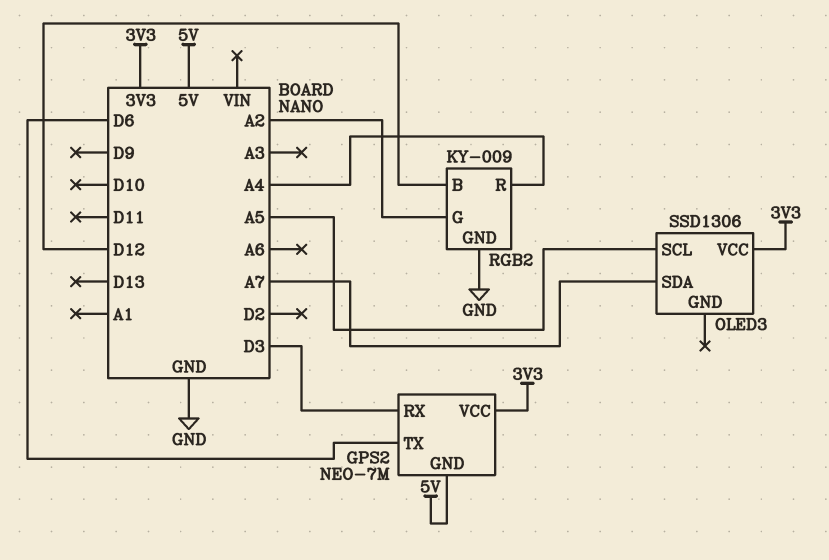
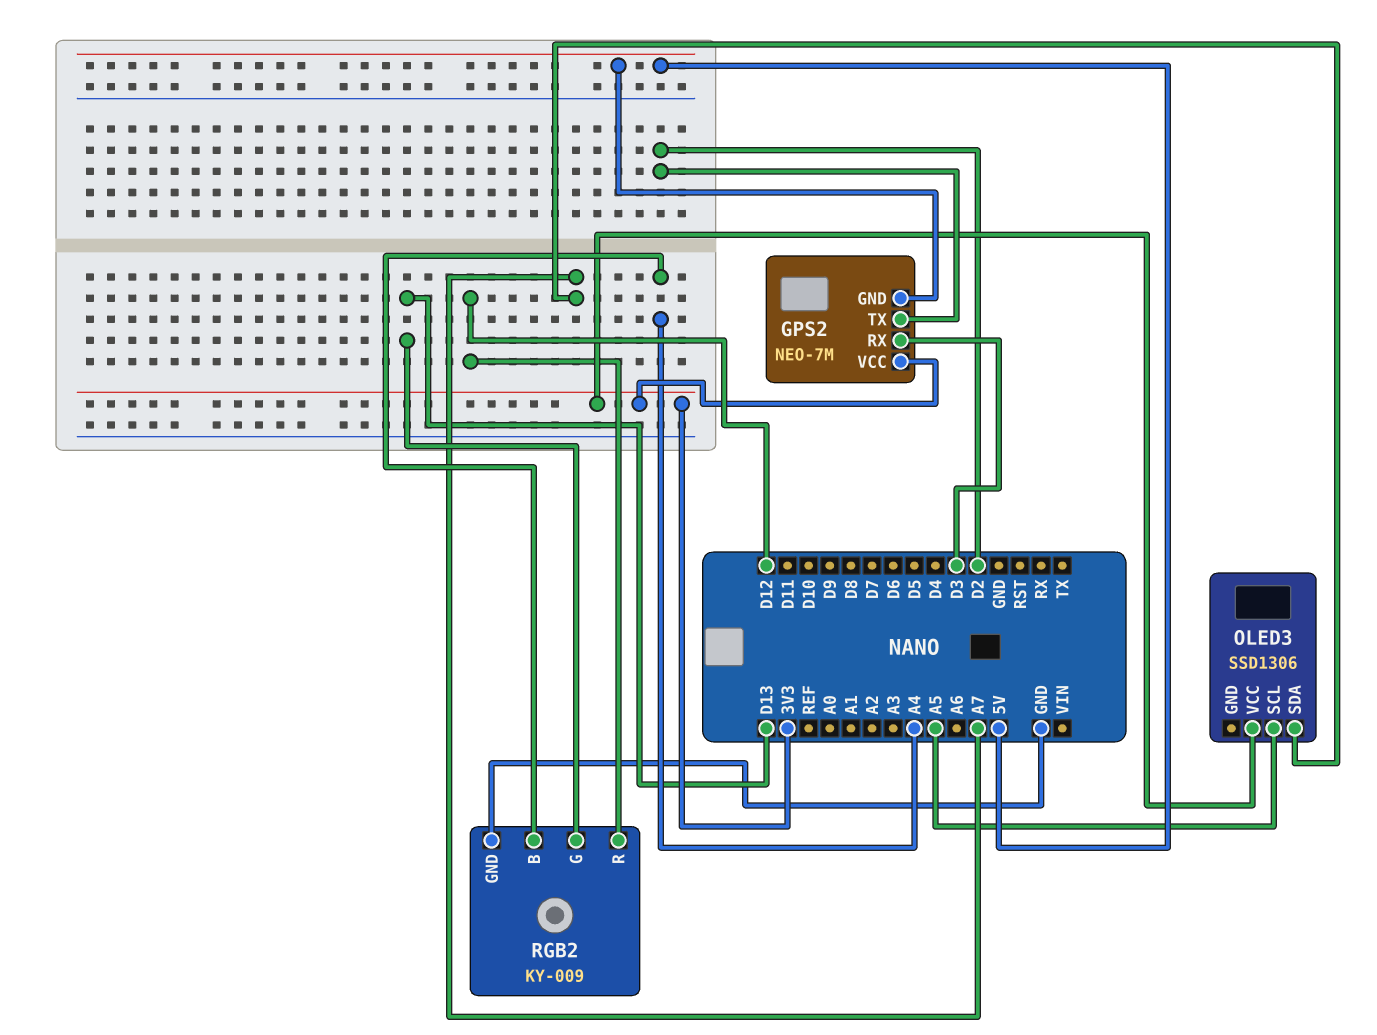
GPS2 pin TX: D6 -> D2
RGB2 pin B: D12 -> A4
RGB2 pin G: A2 -> D13
RGB2 pin R: A4 -> D12

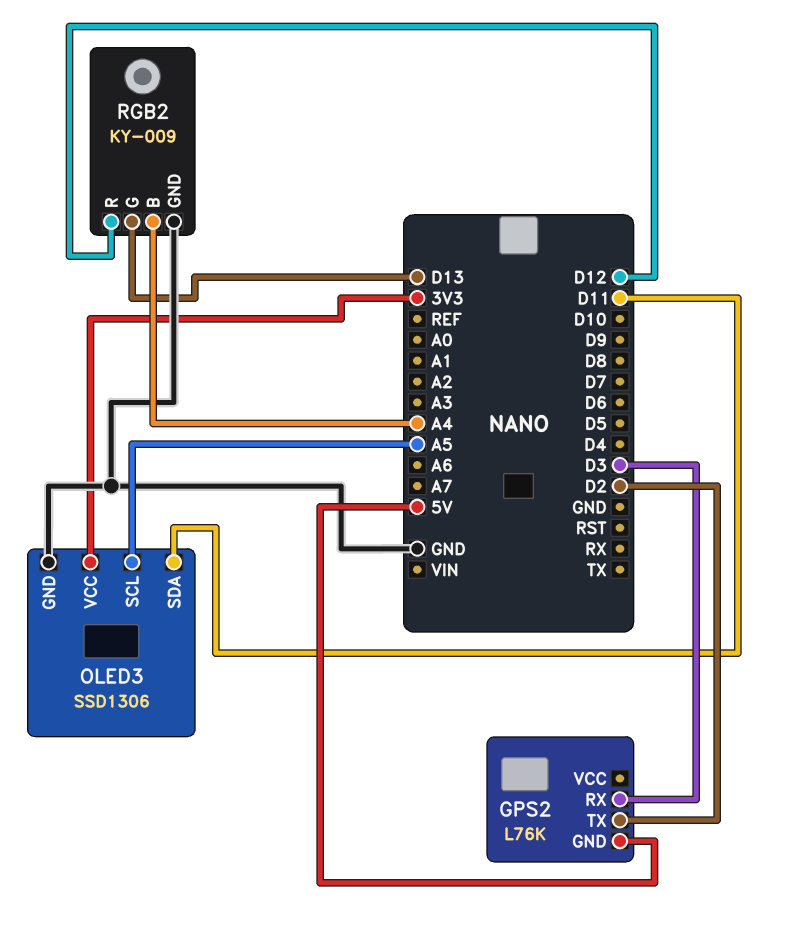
GPS2: NEO-7M -> L76K
GPS2 pin VCC: 3V3 -> none
OLED3 pin GND: none -> GND
OLED3 pin SDA: A7 -> D11

